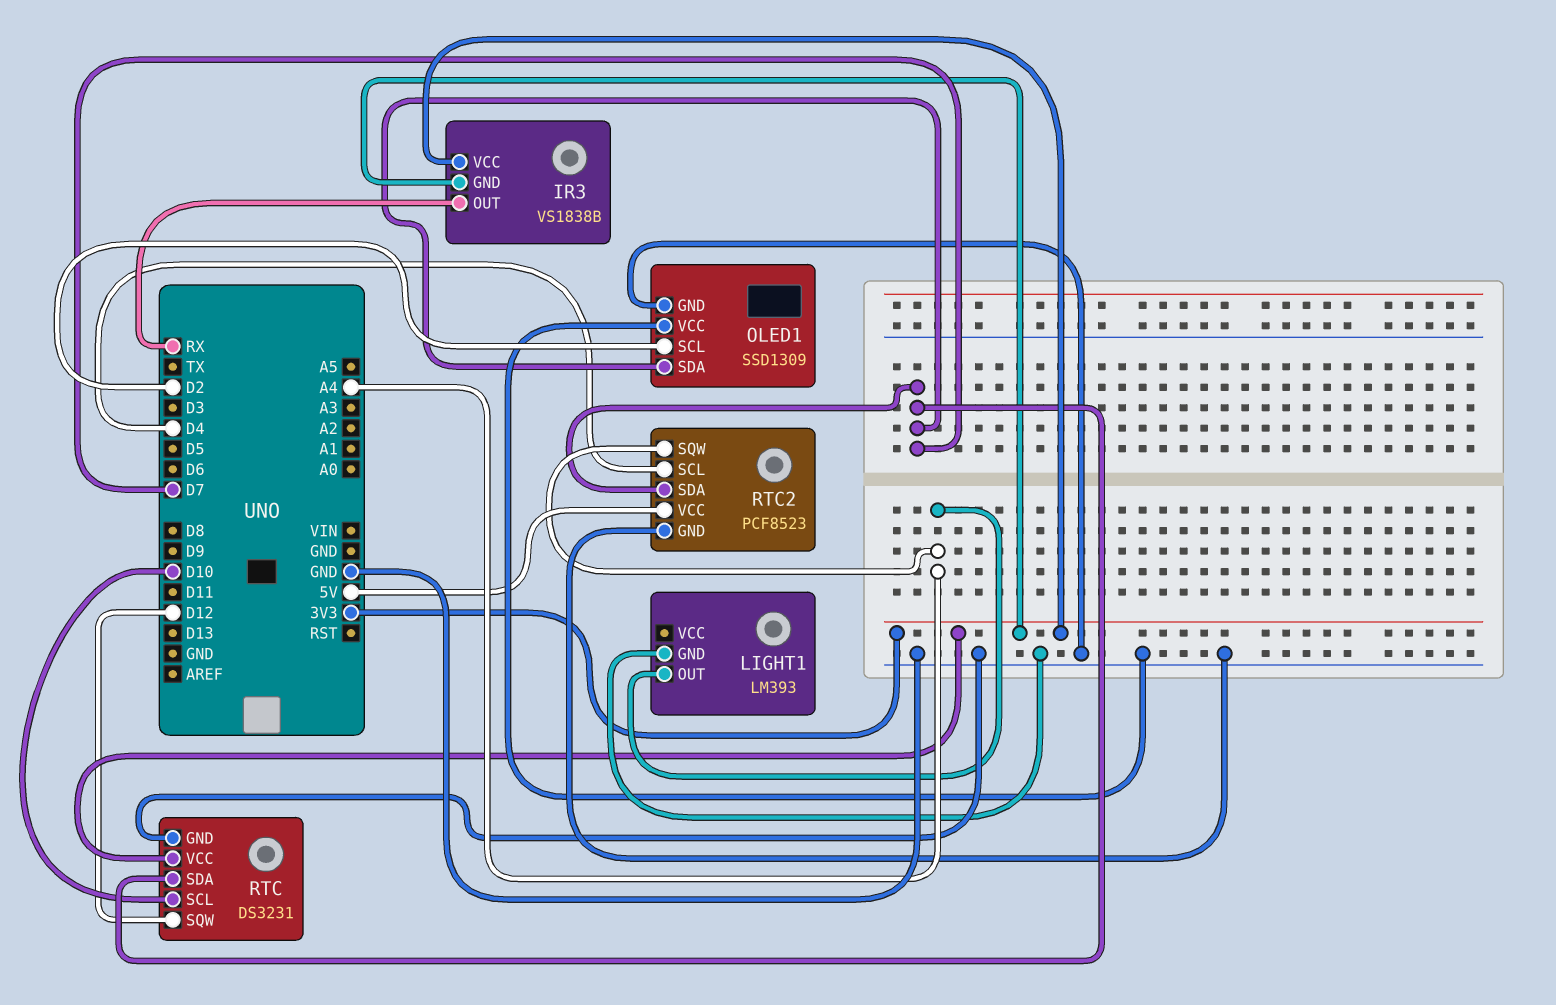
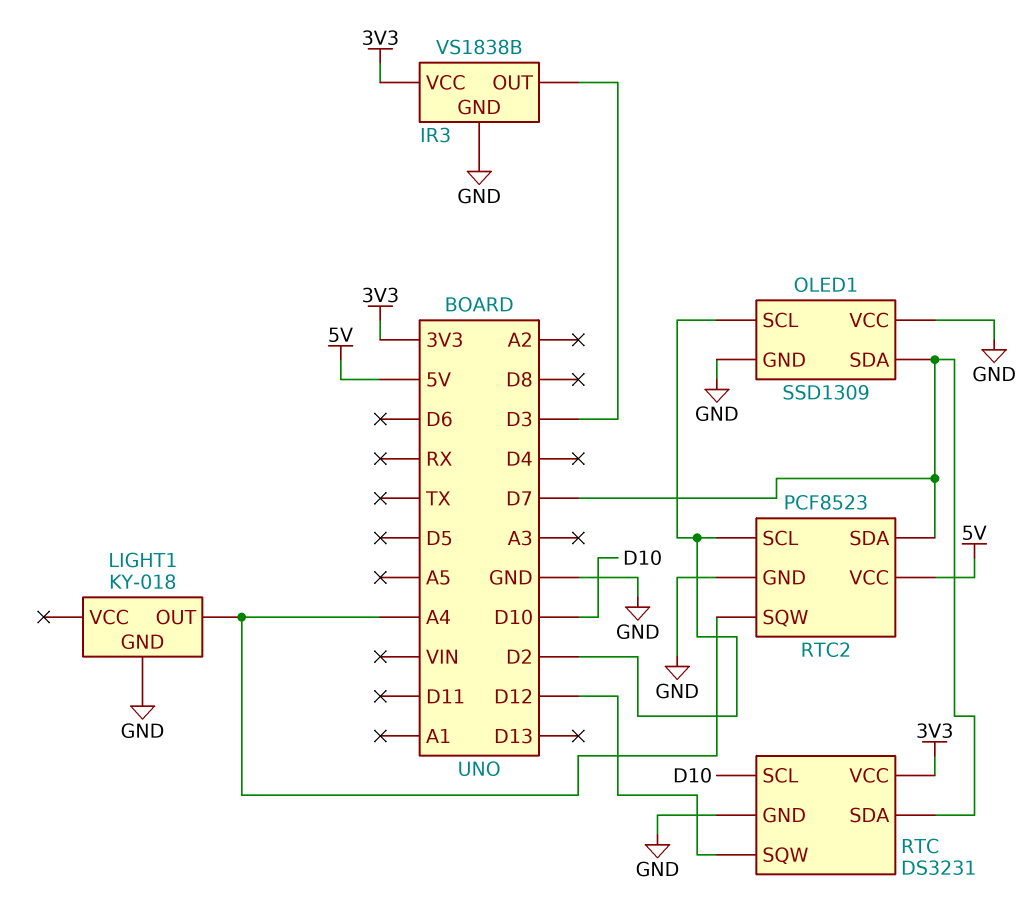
IR3 pin GND: 3V3 -> GND
IR3 pin OUT: RX -> D3
LIGHT1: LM393 -> KY-018
RTC2 pin SCL: D4 -> D2

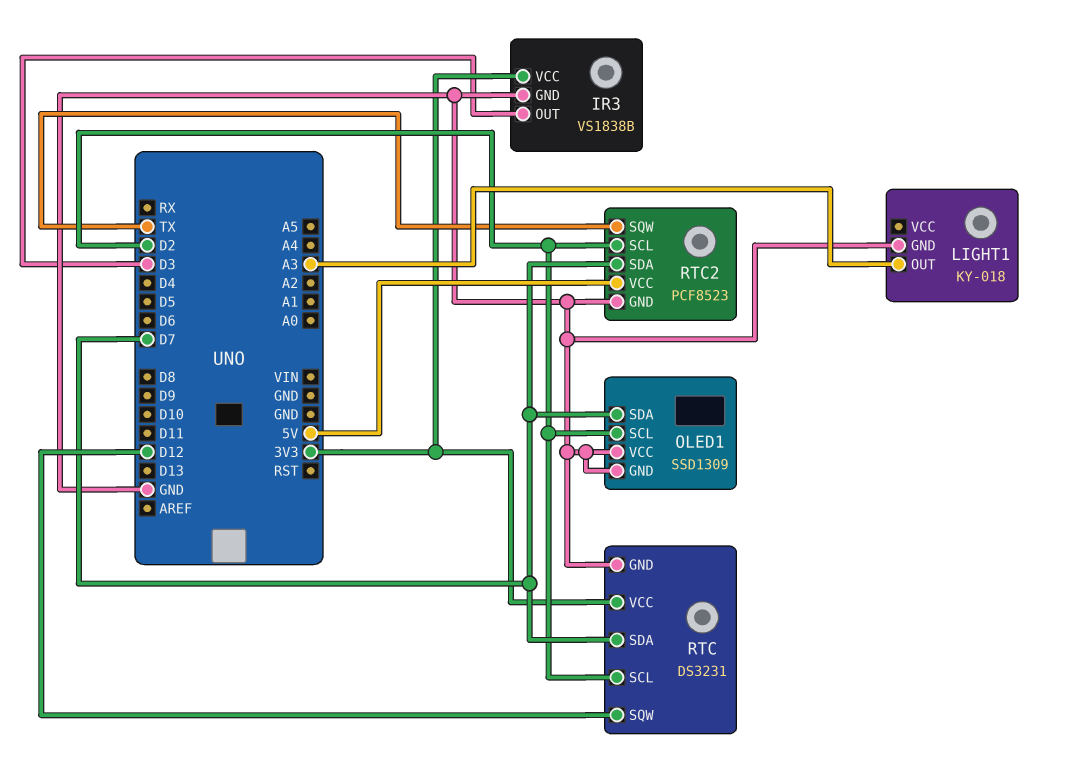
LIGHT1 pin OUT: A4 -> A3
RTC pin SCL: D10 -> D2
RTC2 pin SQW: A4 -> TX

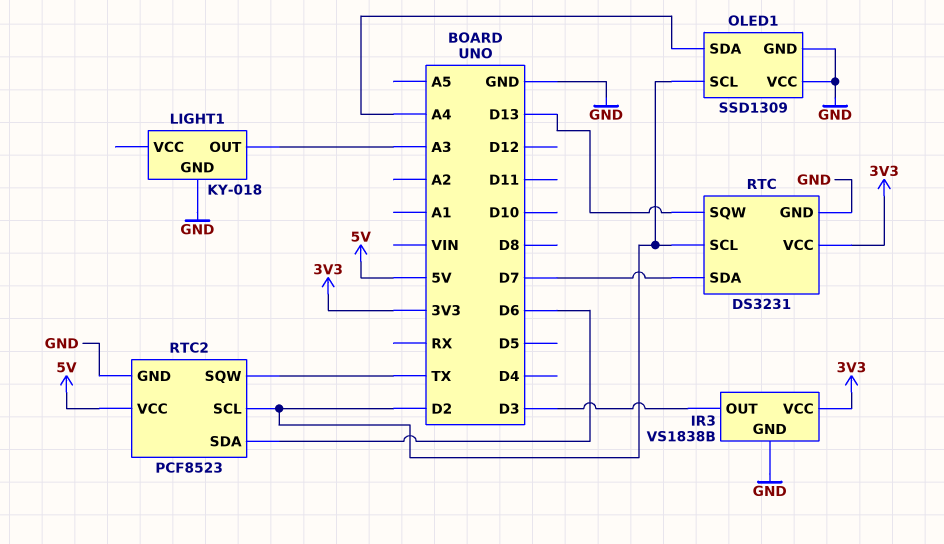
OLED1 pin SDA: D7 -> A4
RTC pin SQW: D12 -> D13
RTC2 pin SDA: D7 -> D6

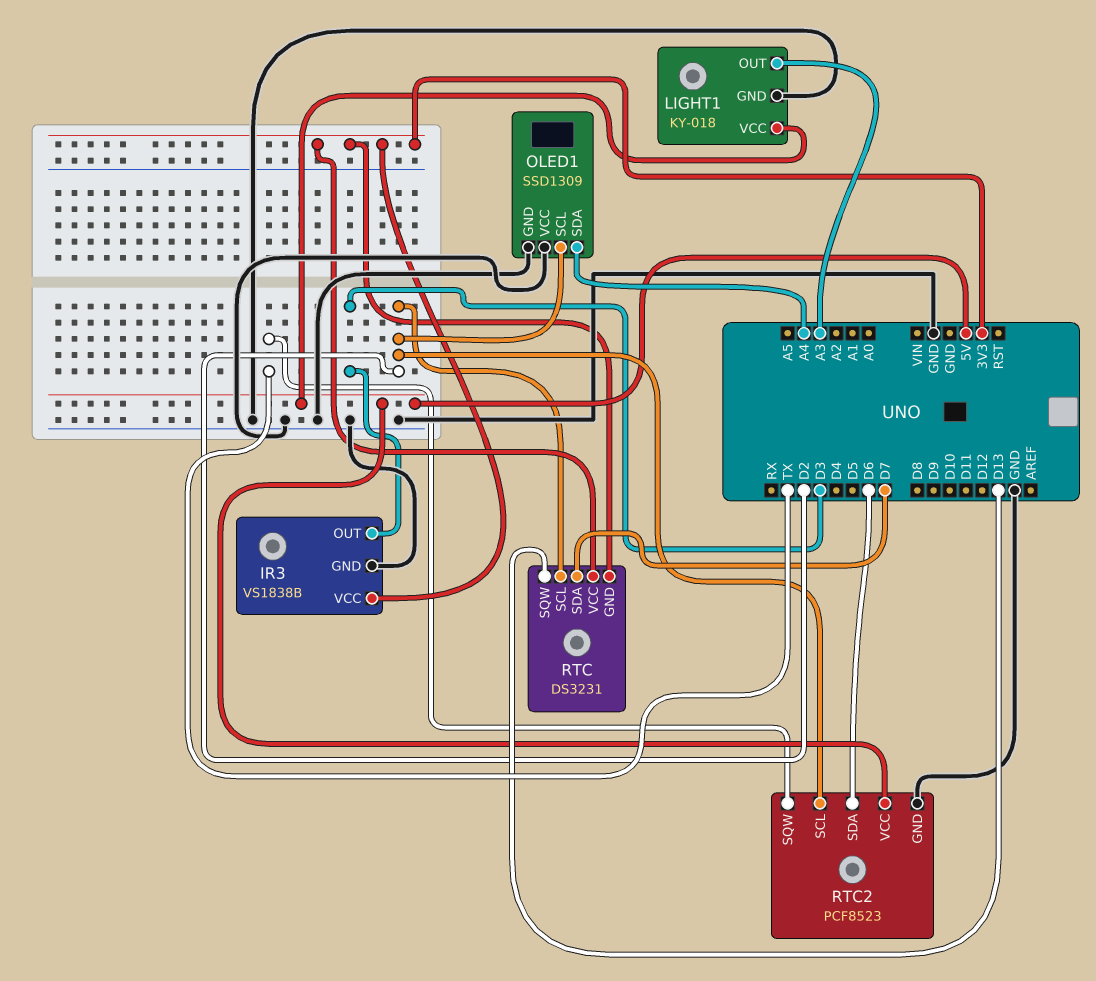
LIGHT1 pin VCC: none -> 5V
RTC pin GND: GND -> 3V3

